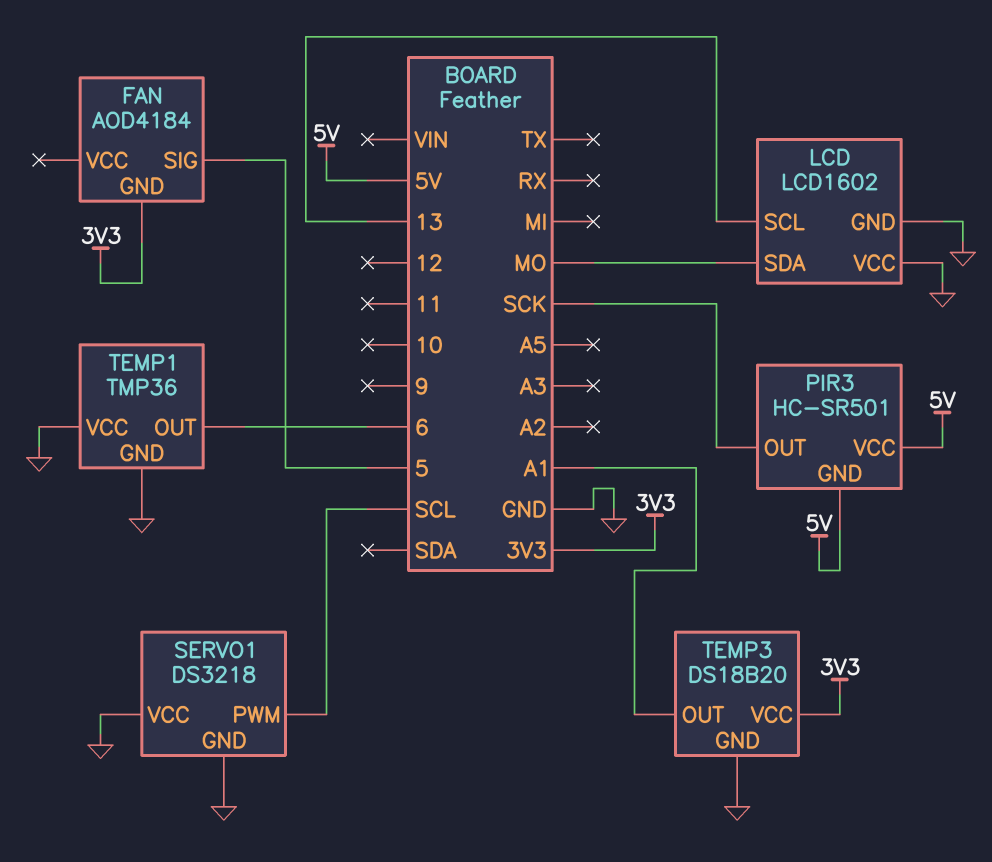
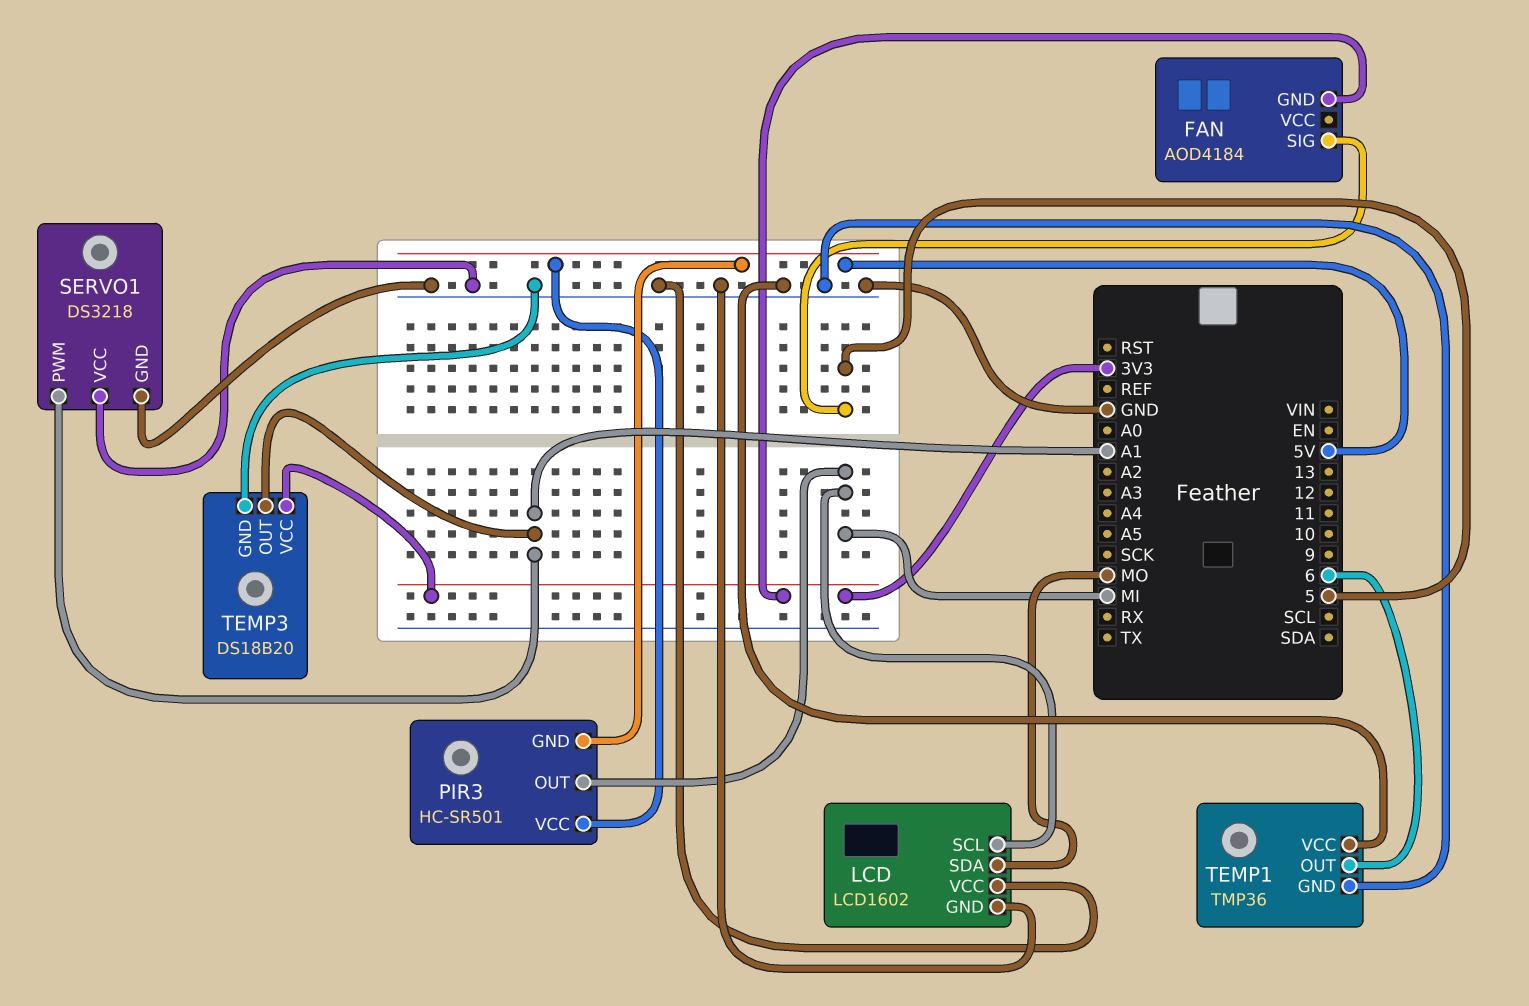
LCD pin SCL: 13 -> MI
PIR3 pin OUT: SCK -> MI
SERVO1 pin PWM: SCL -> A1

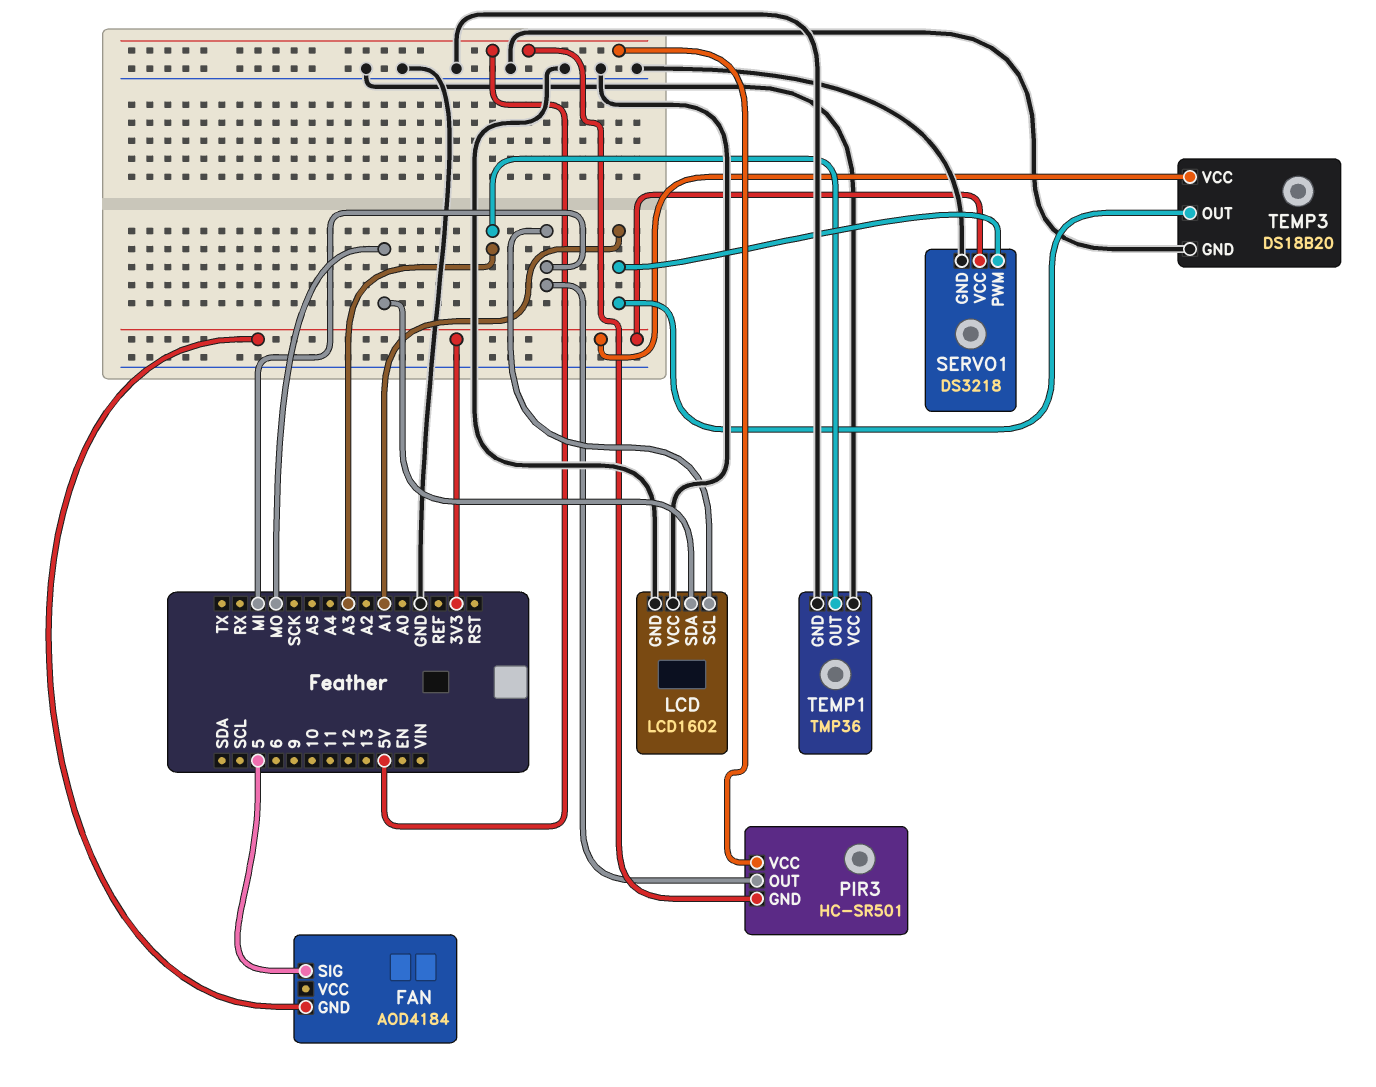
SERVO1 pin VCC: GND -> 3V3
TEMP1 pin OUT: 6 -> A3

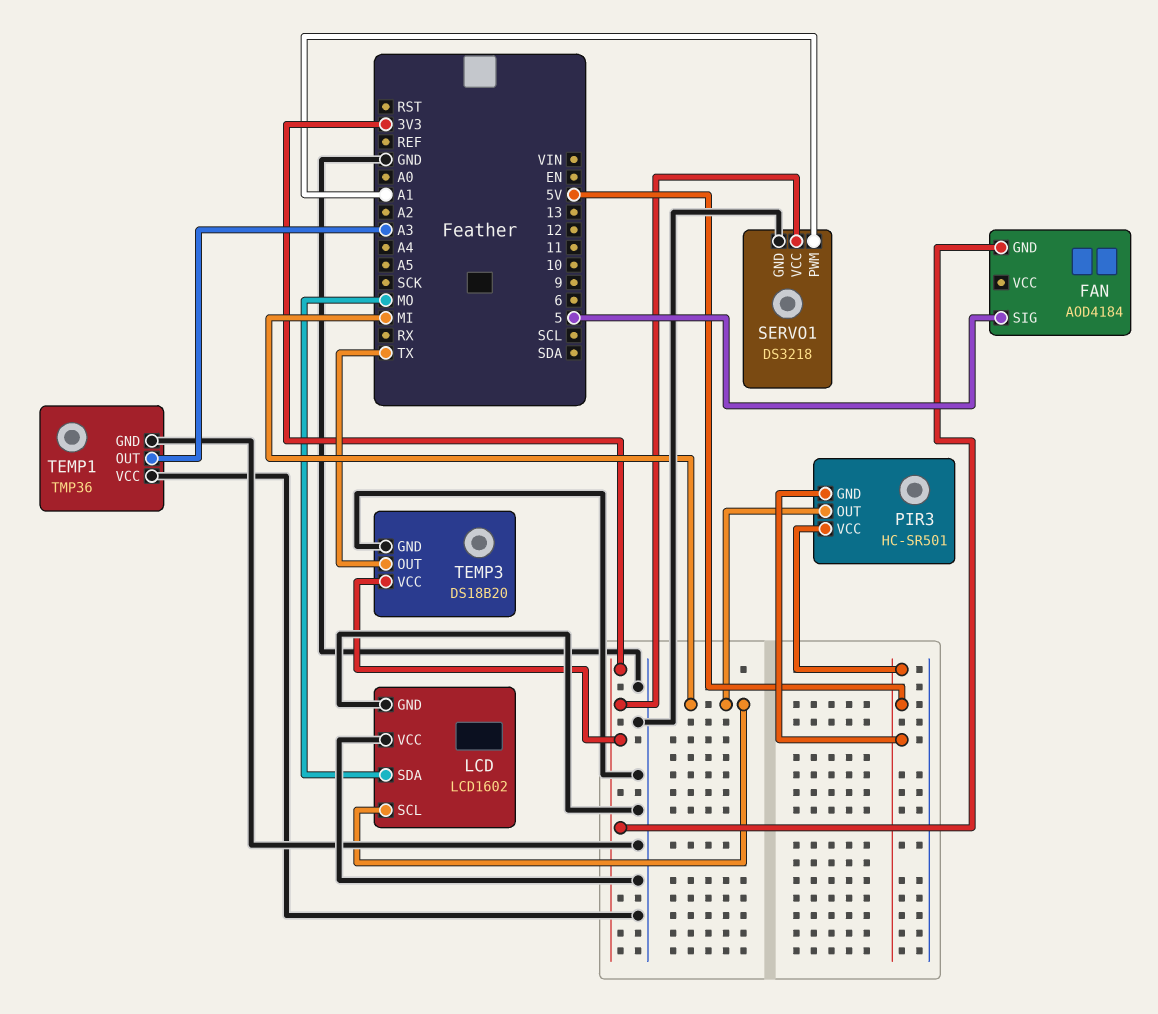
TEMP3 pin OUT: A1 -> TX

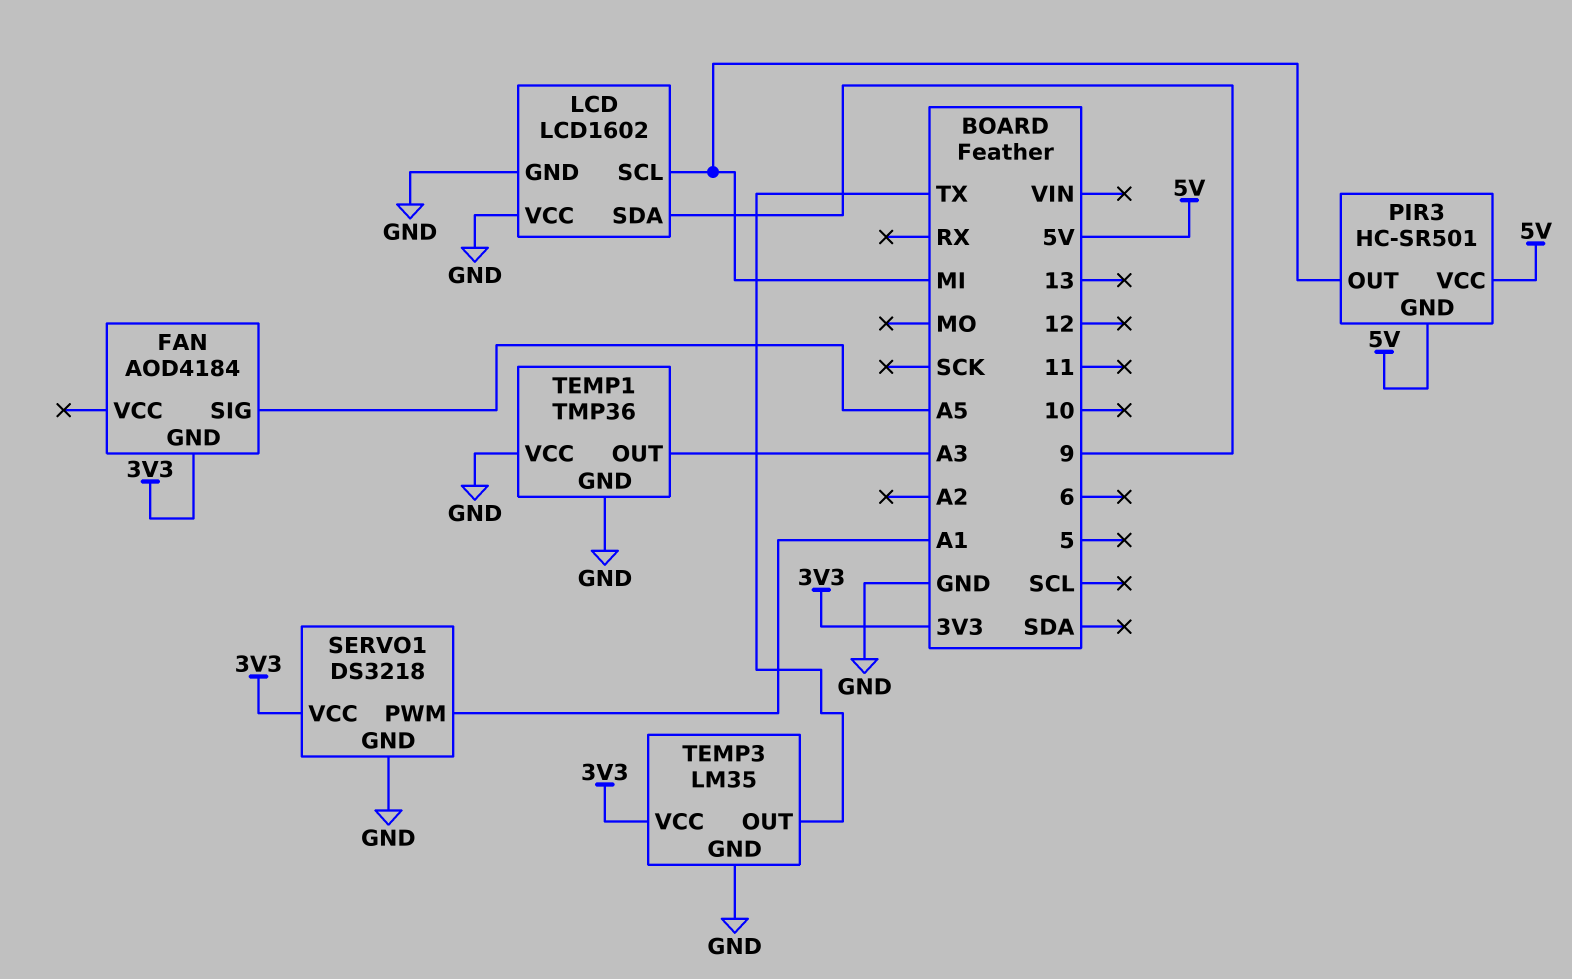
FAN pin SIG: 5 -> A5
LCD pin SDA: MO -> 9
TEMP3: DS18B20 -> LM35

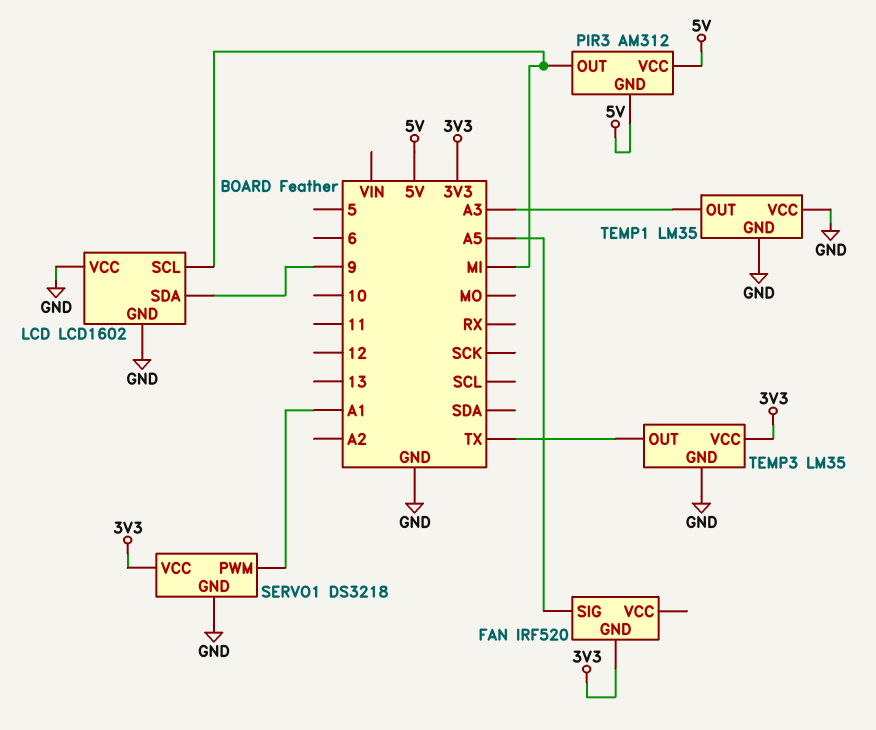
FAN: AOD4184 -> IRF520
PIR3: HC-SR501 -> AM312
TEMP1: TMP36 -> LM35

